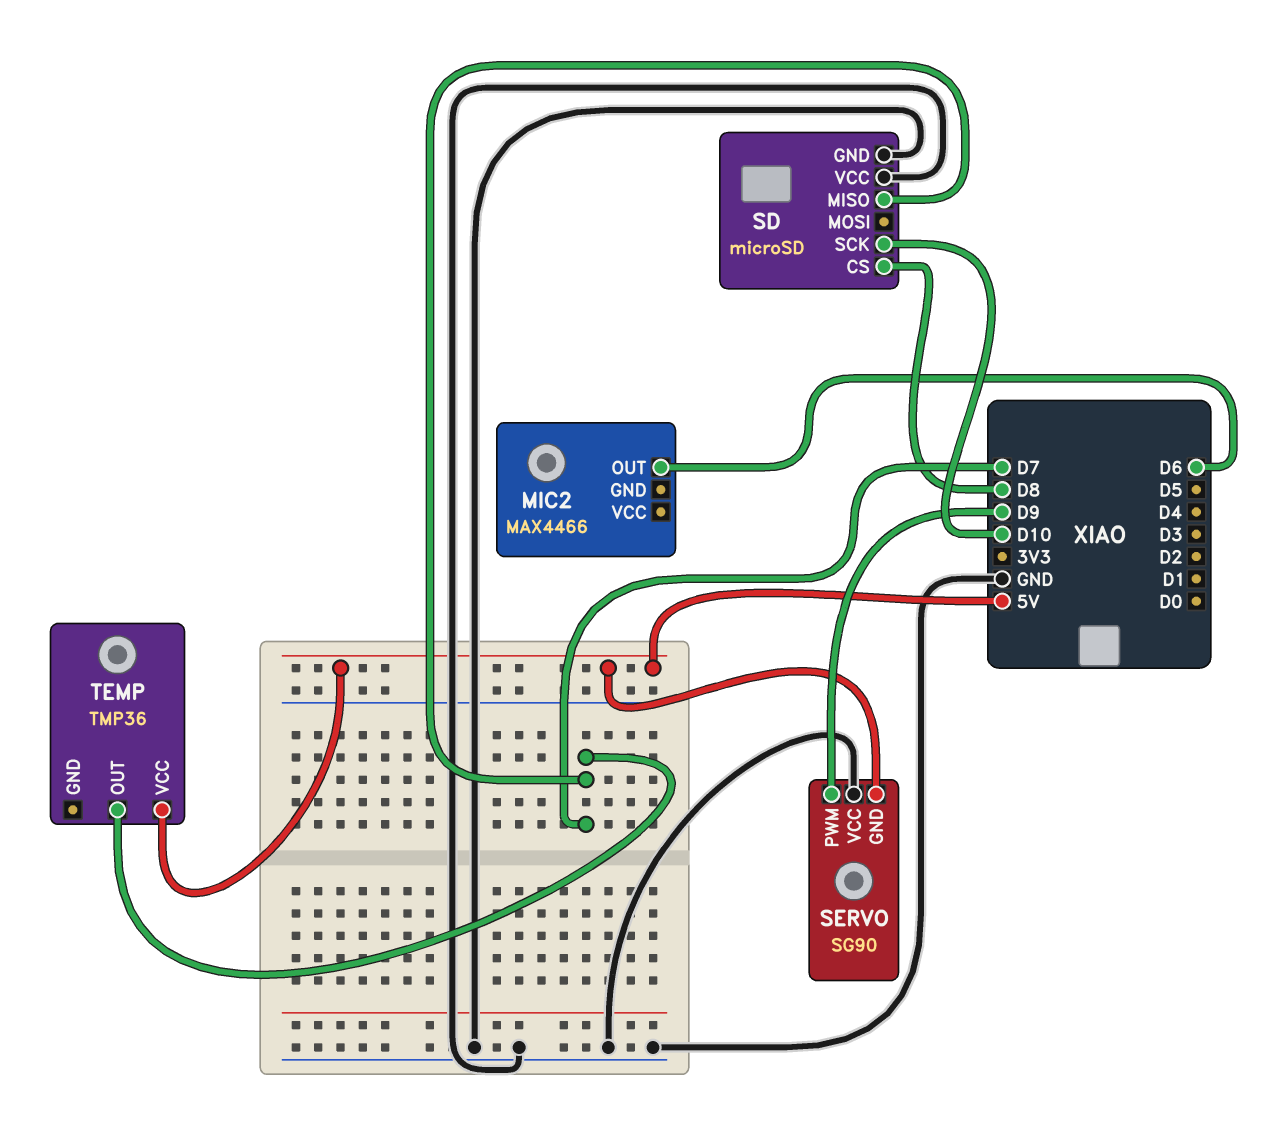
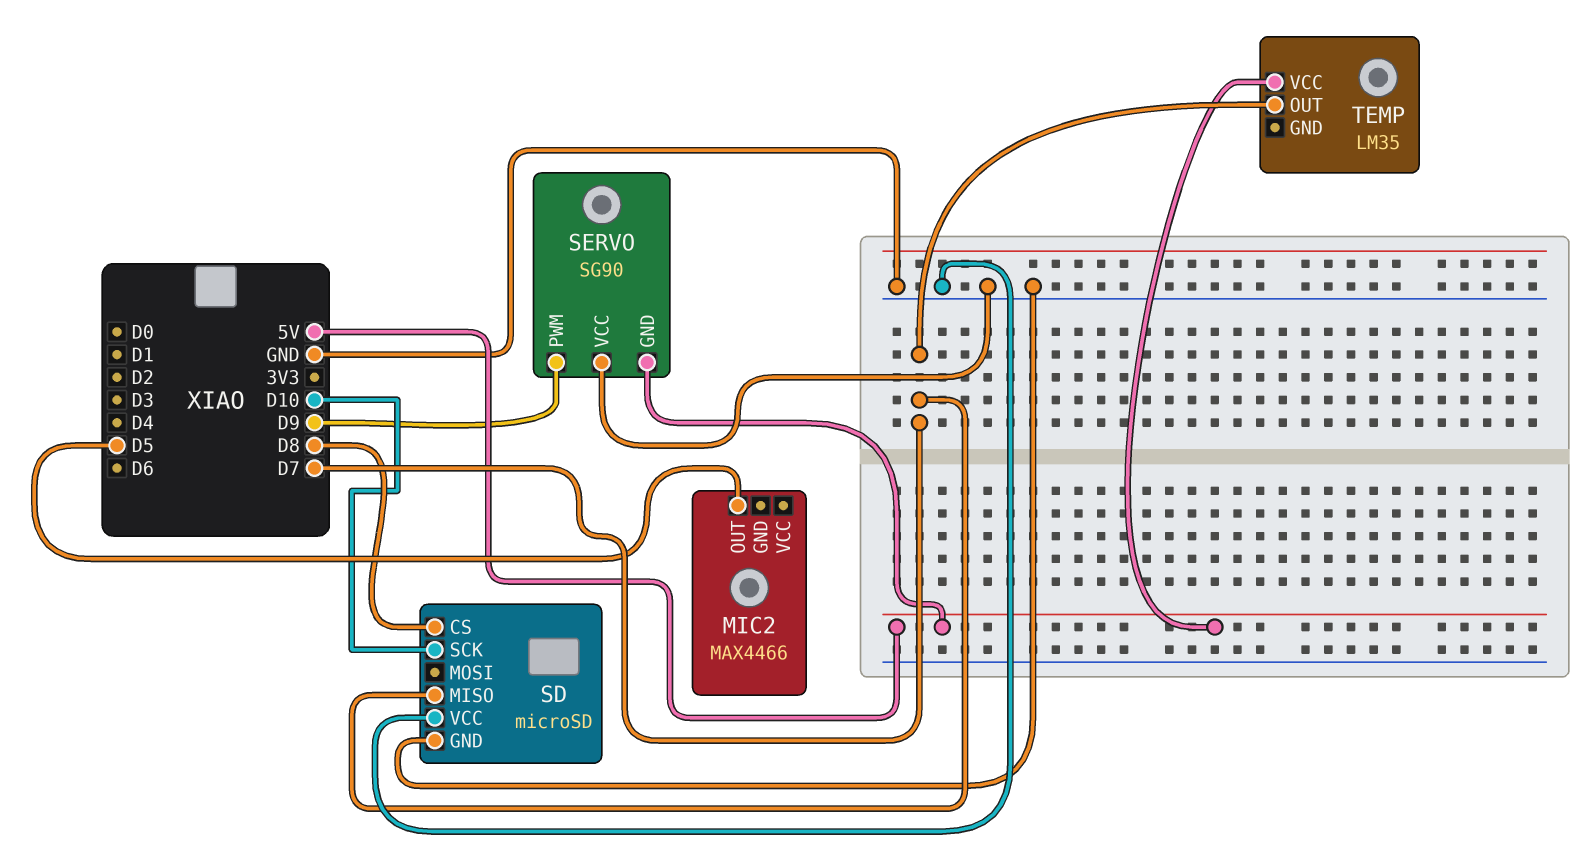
MIC2 pin OUT: D6 -> D5
TEMP: TMP36 -> LM35

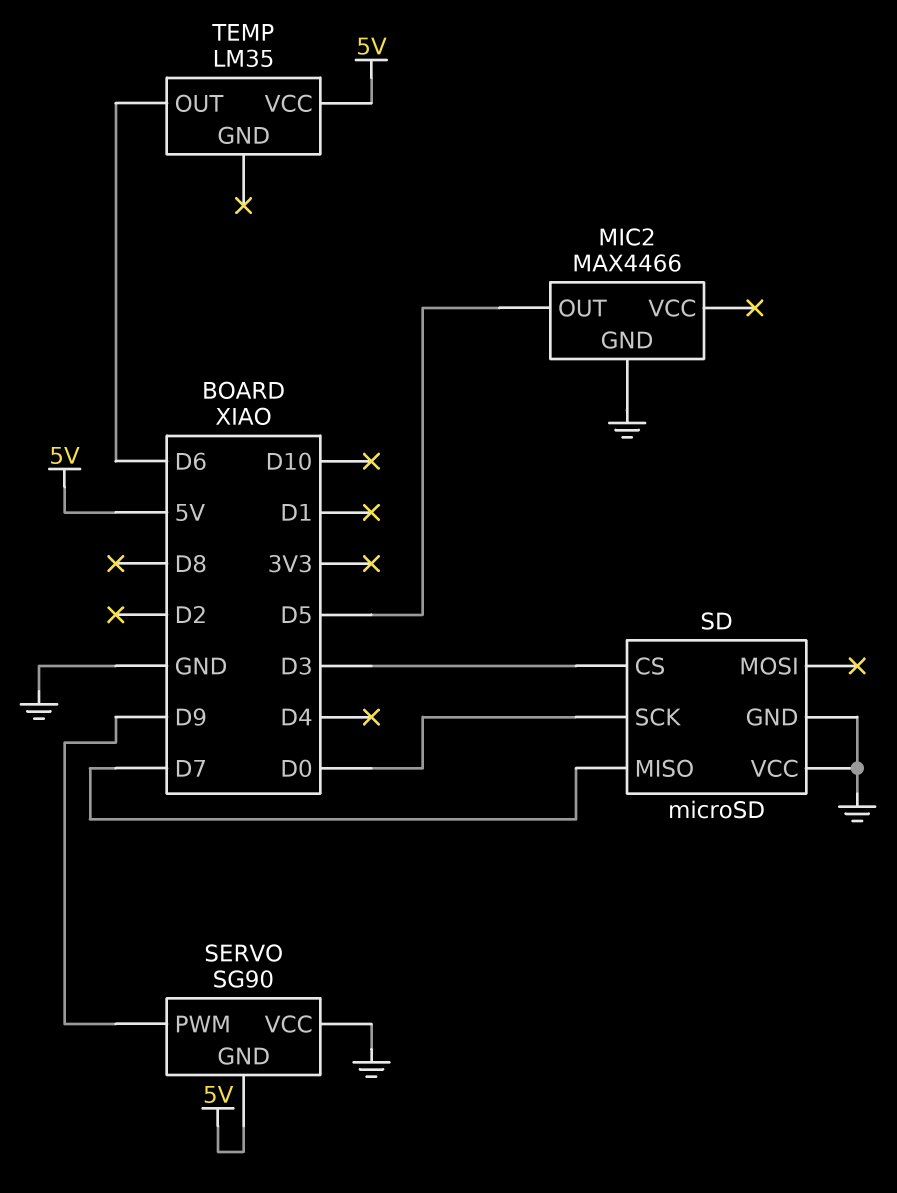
MIC2 pin GND: none -> GND
SD pin CS: D8 -> D3
SD pin SCK: D10 -> D0
TEMP pin OUT: D7 -> D6

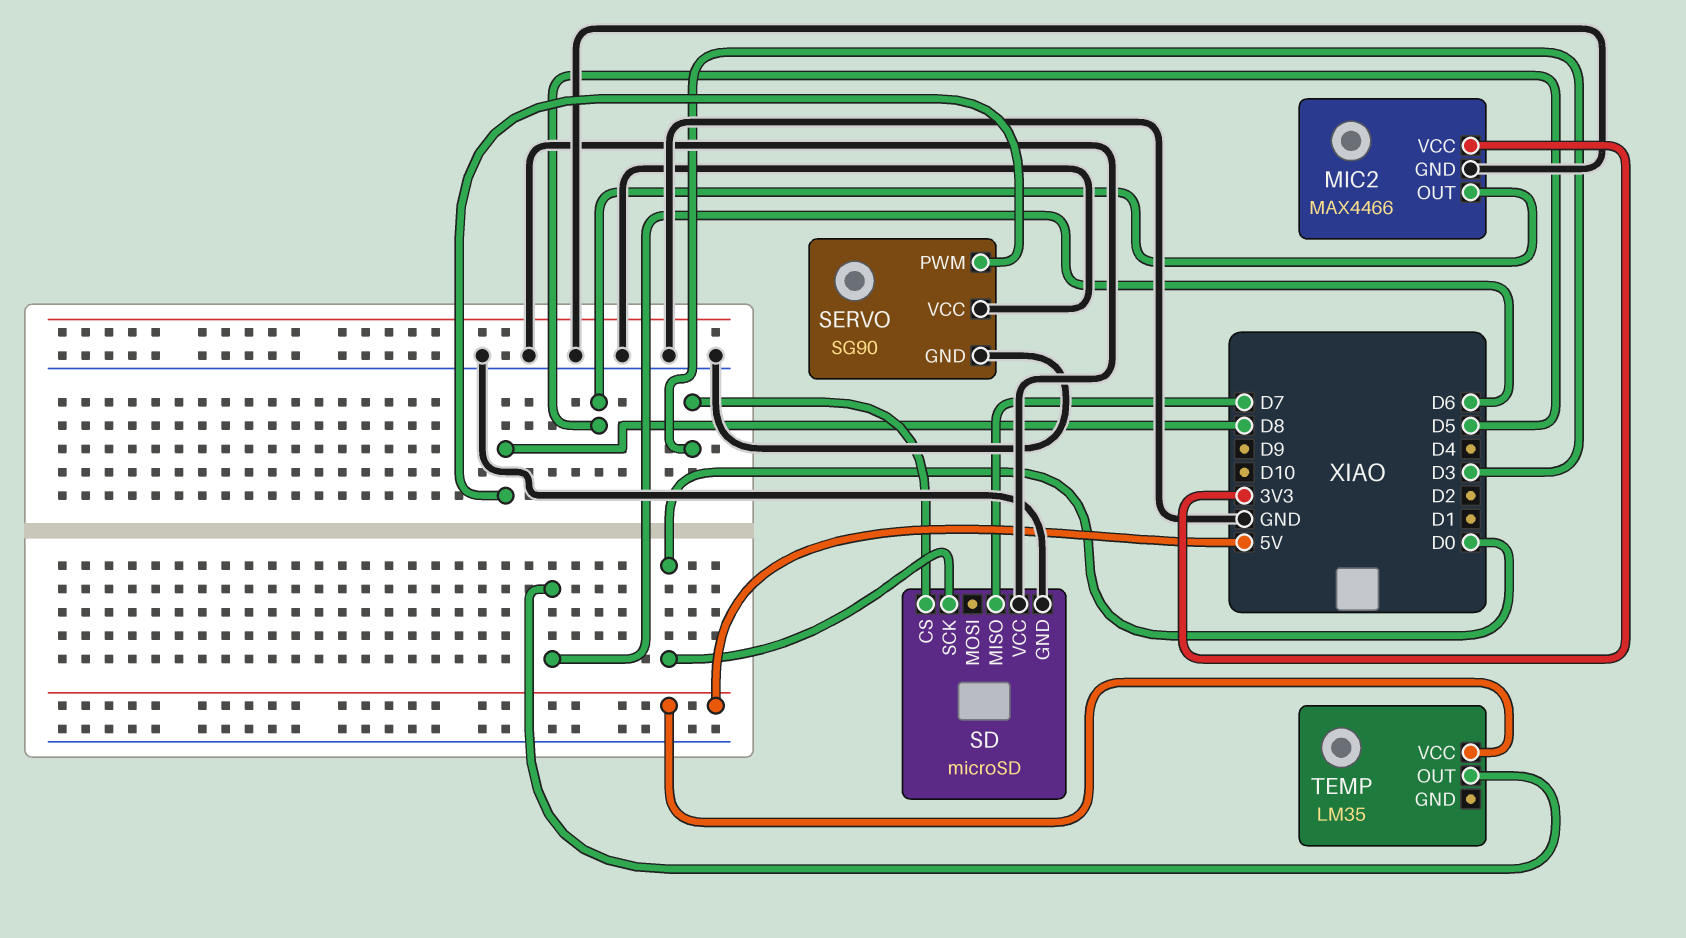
MIC2 pin VCC: none -> 3V3
SERVO pin GND: 5V -> GND
SERVO pin PWM: D9 -> D8

